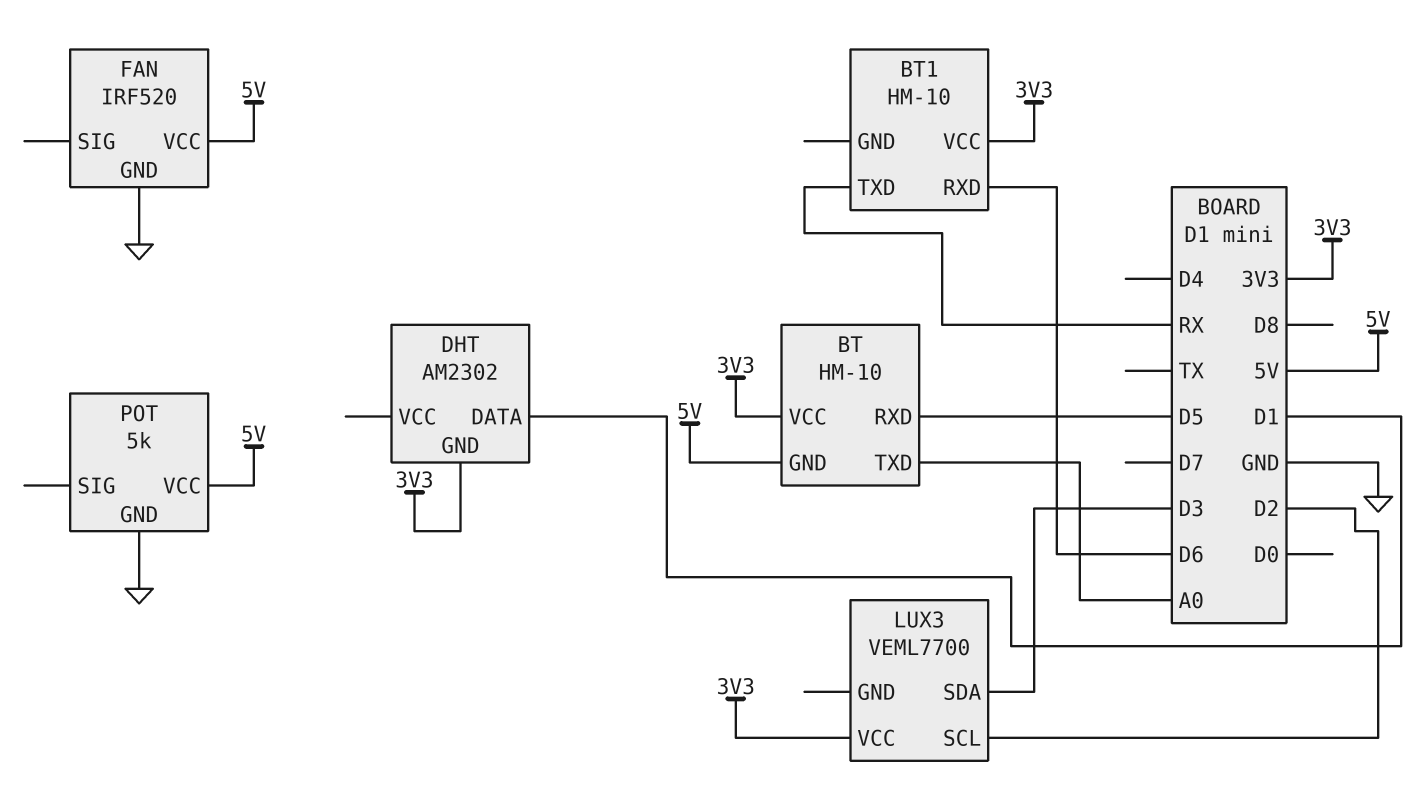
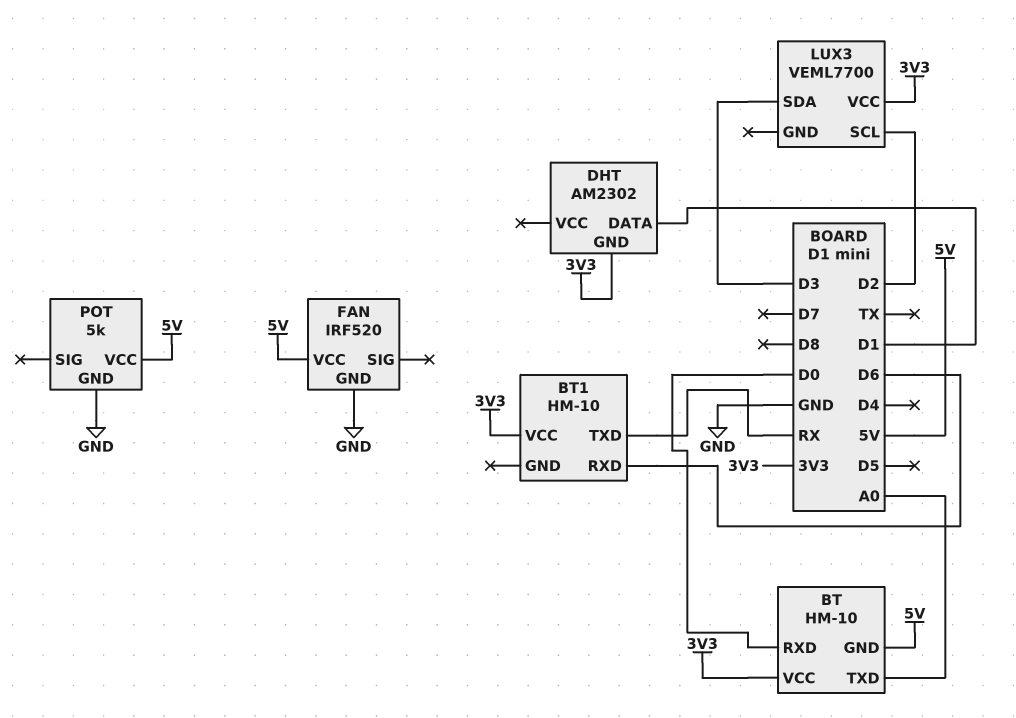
BT pin RXD: D5 -> D0

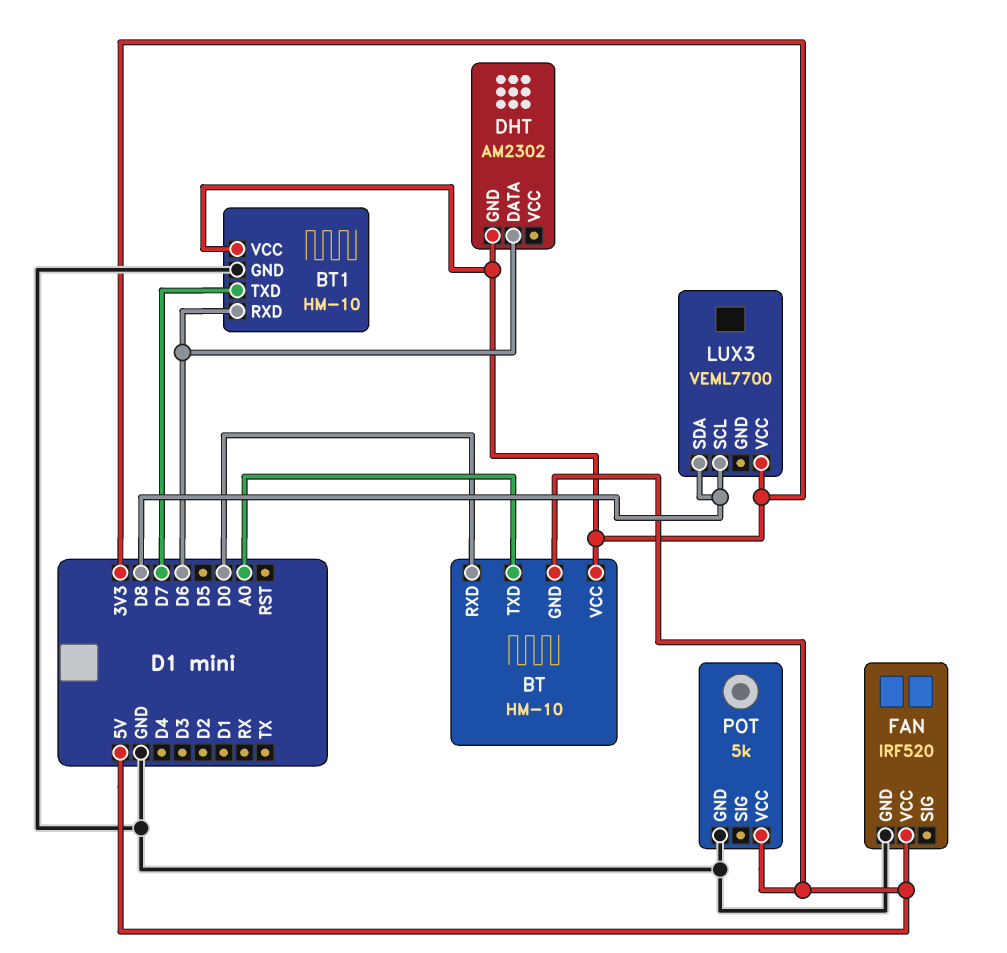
BT1 pin GND: none -> GND
BT1 pin TXD: RX -> D7
DHT pin DATA: D1 -> D6
LUX3 pin SCL: D2 -> D8
LUX3 pin SDA: D3 -> D8

